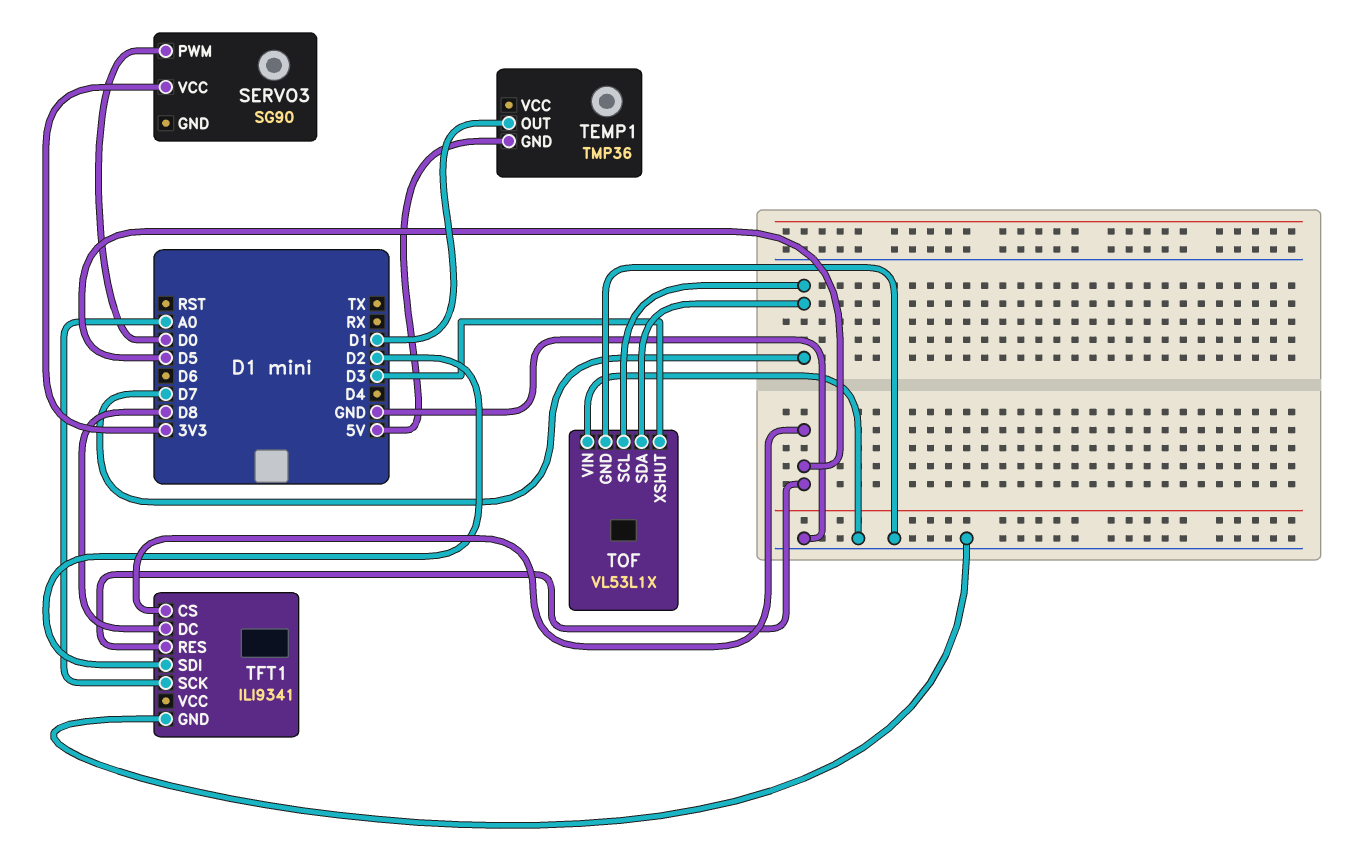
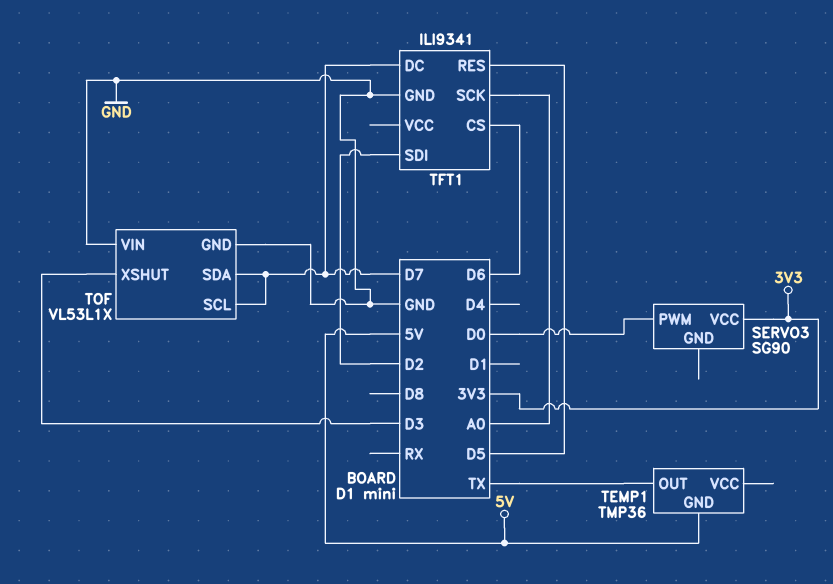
TEMP1 pin OUT: D1 -> TX
TFT1 pin CS: D5 -> D6
TFT1 pin DC: D8 -> D7

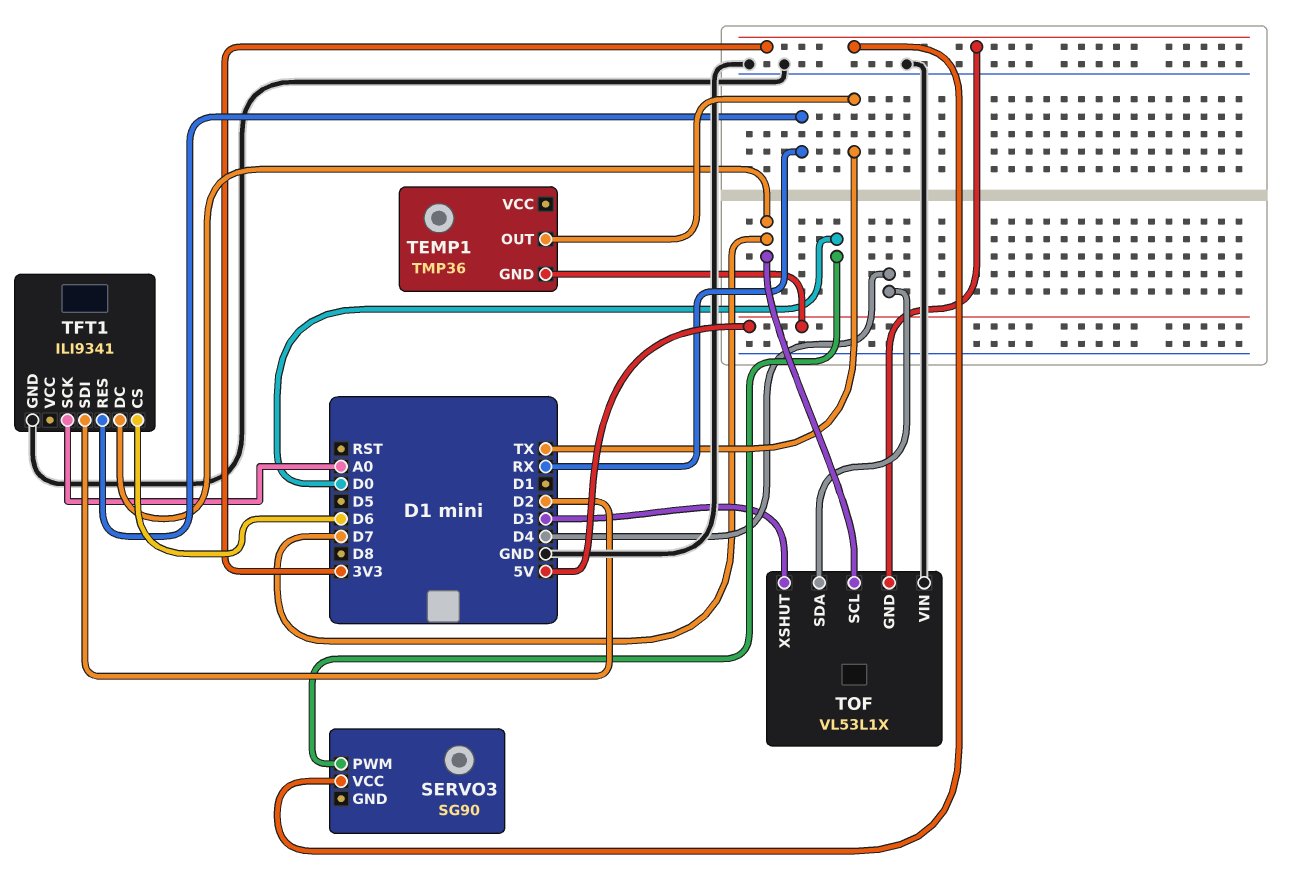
TFT1 pin RES: D5 -> RX
TOF pin GND: GND -> 3V3
TOF pin SDA: D7 -> D4

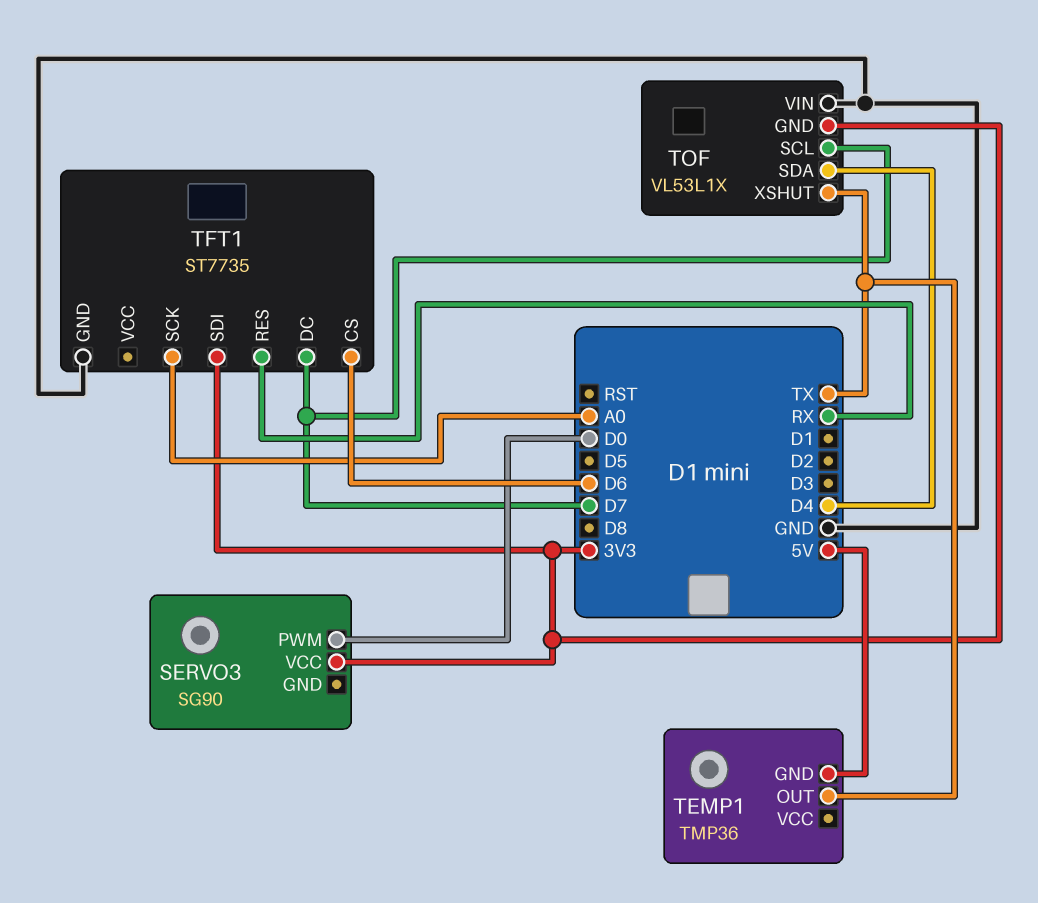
TFT1: ILI9341 -> ST7735
TFT1 pin SDI: D2 -> 3V3
TOF pin XSHUT: D3 -> TX

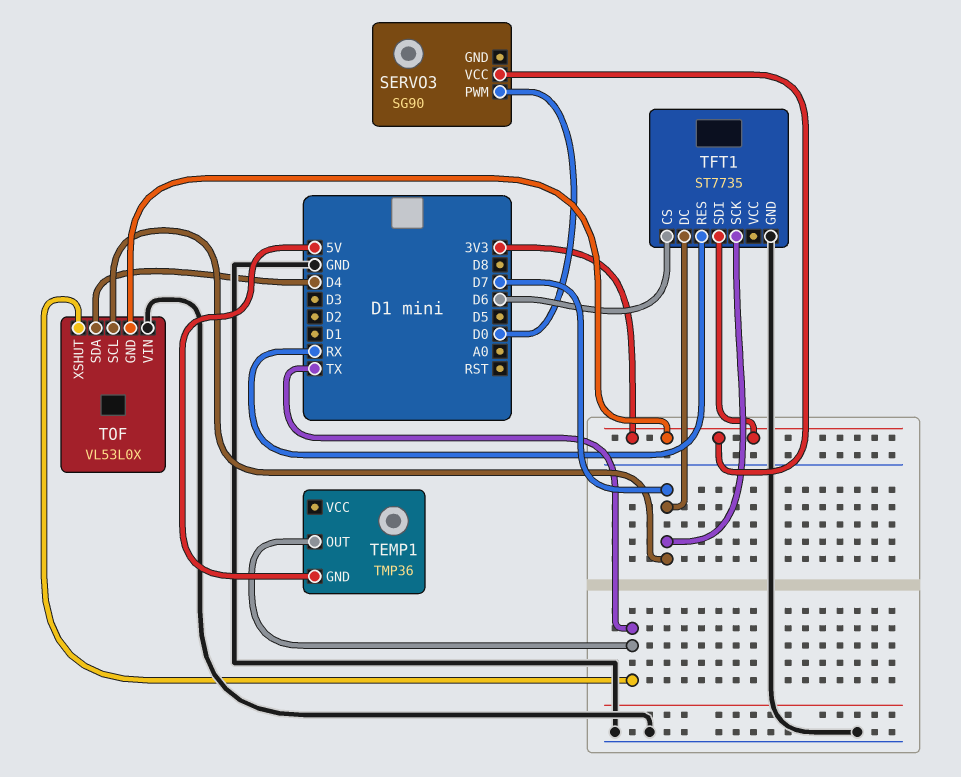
TFT1 pin SCK: A0 -> D7
TOF: VL53L1X -> VL53L0X

